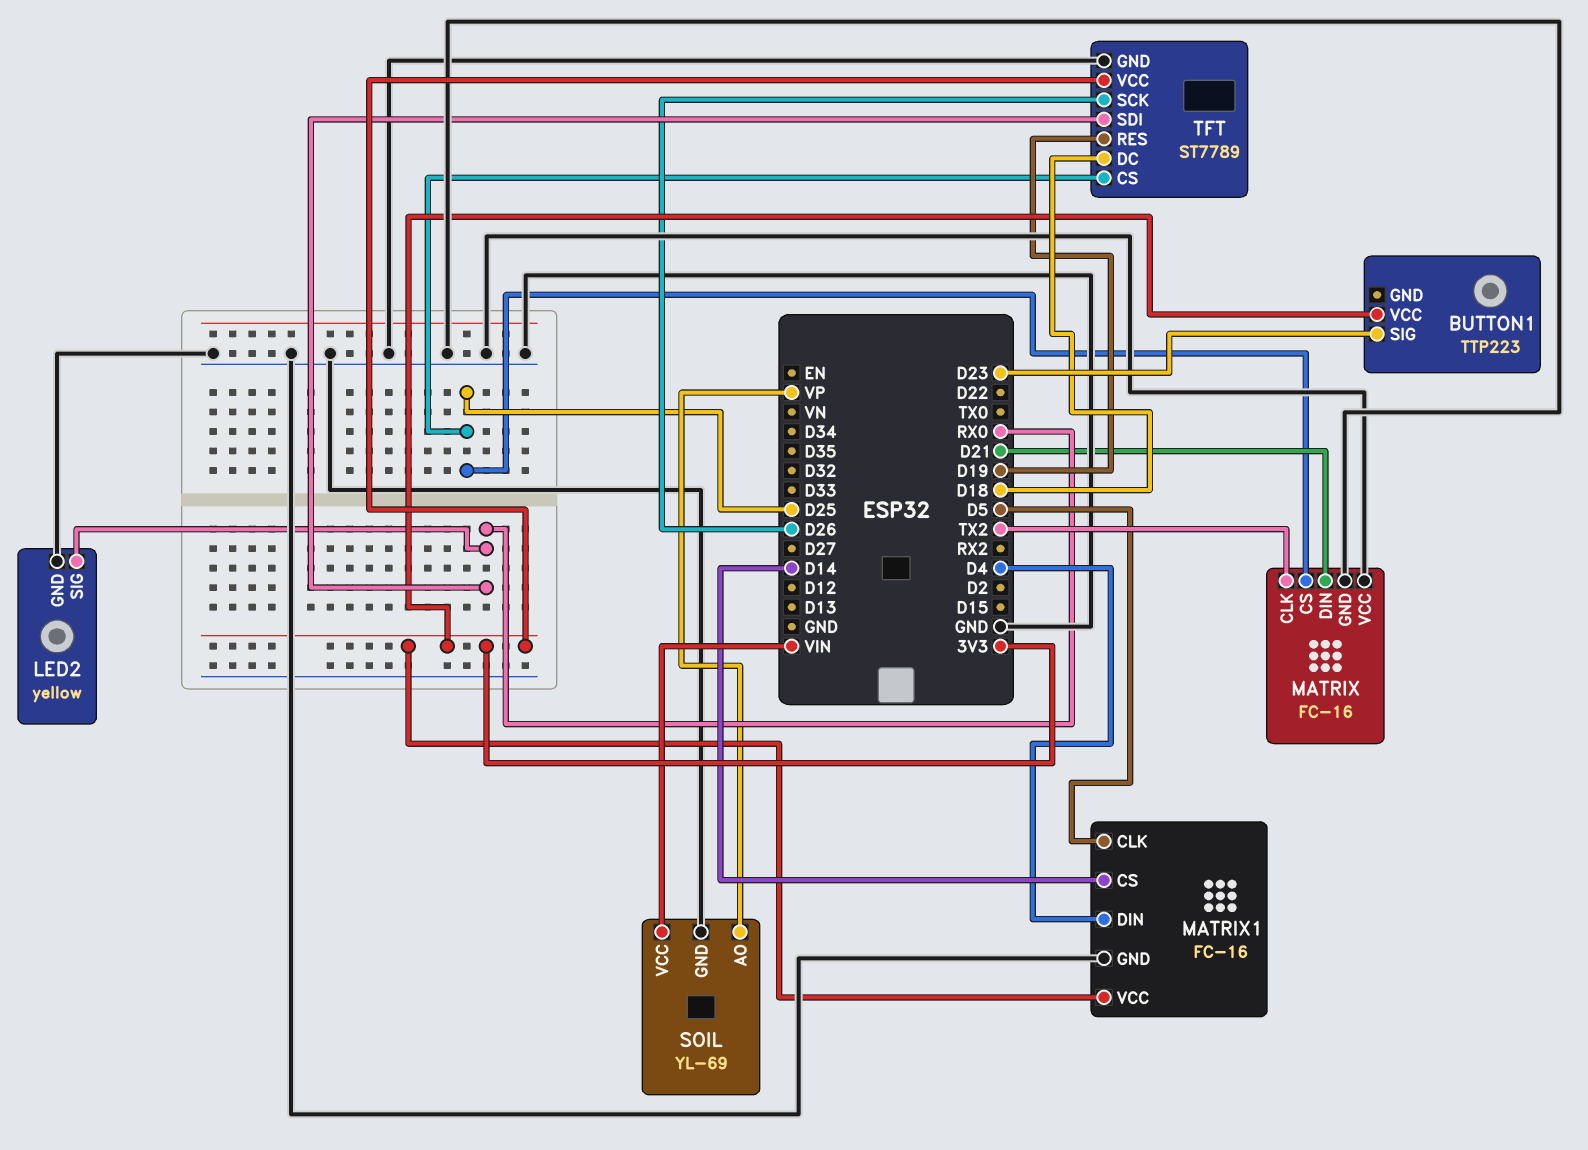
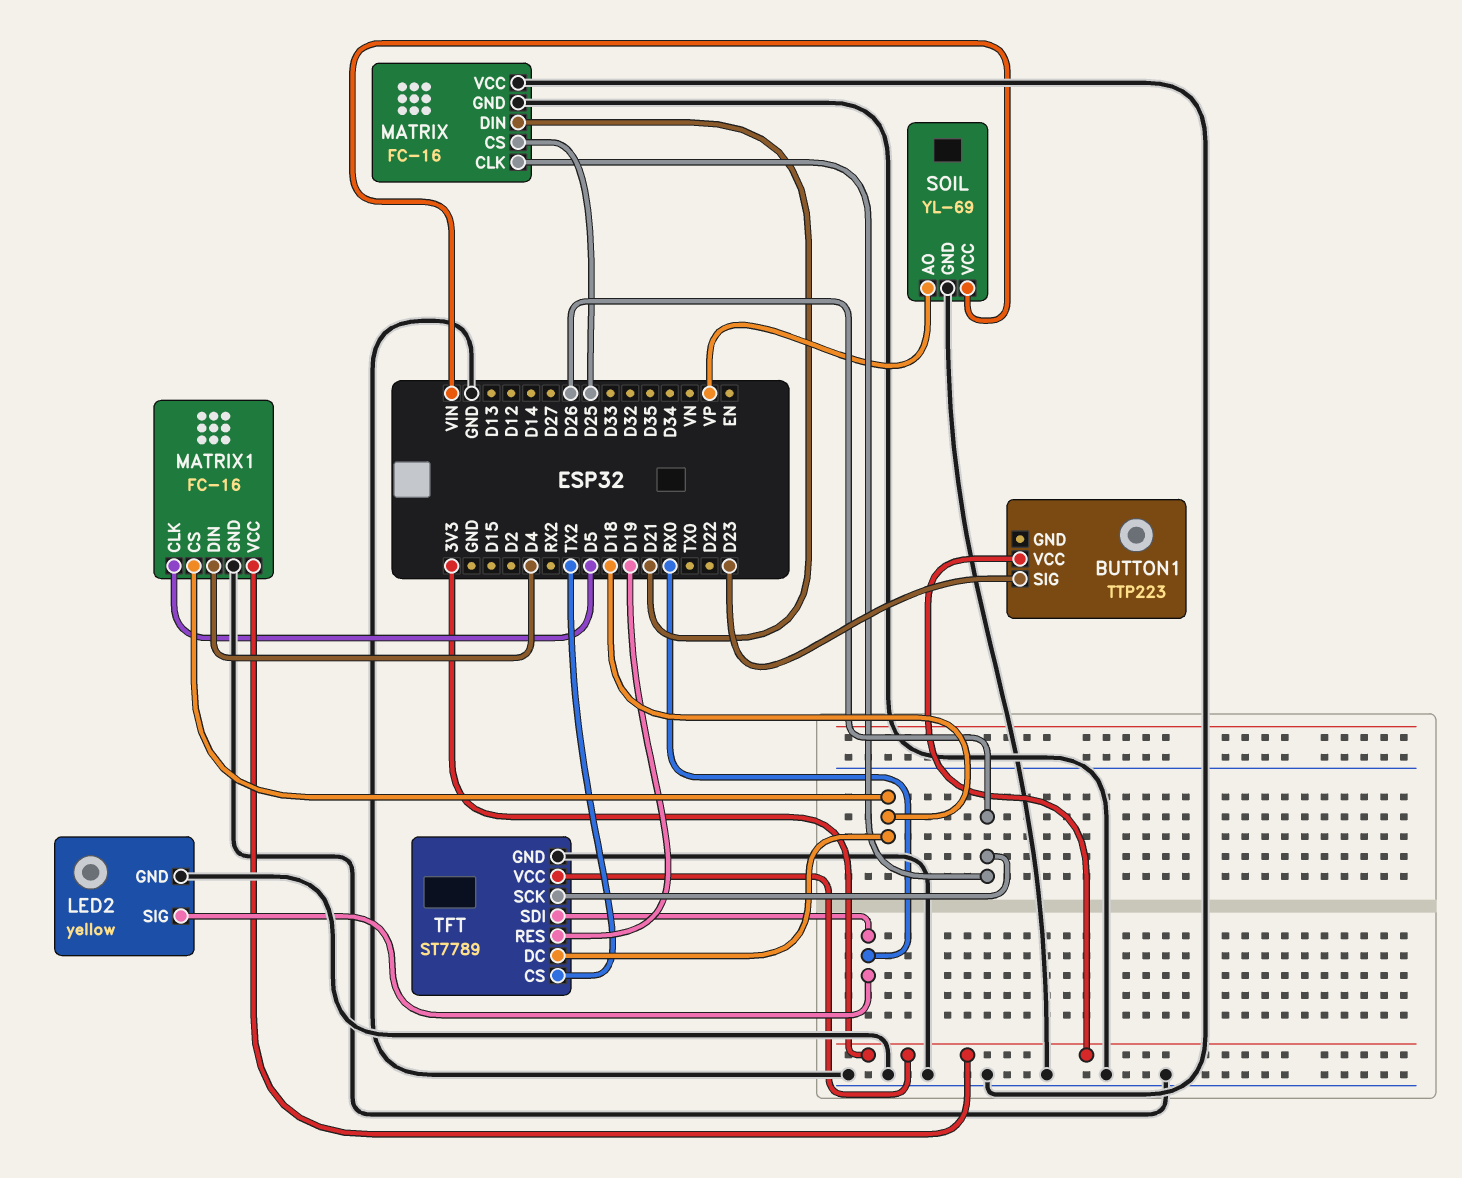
MATRIX pin CLK: TX2 -> D26
MATRIX1 pin CS: D14 -> D18
TFT pin CS: D25 -> TX2

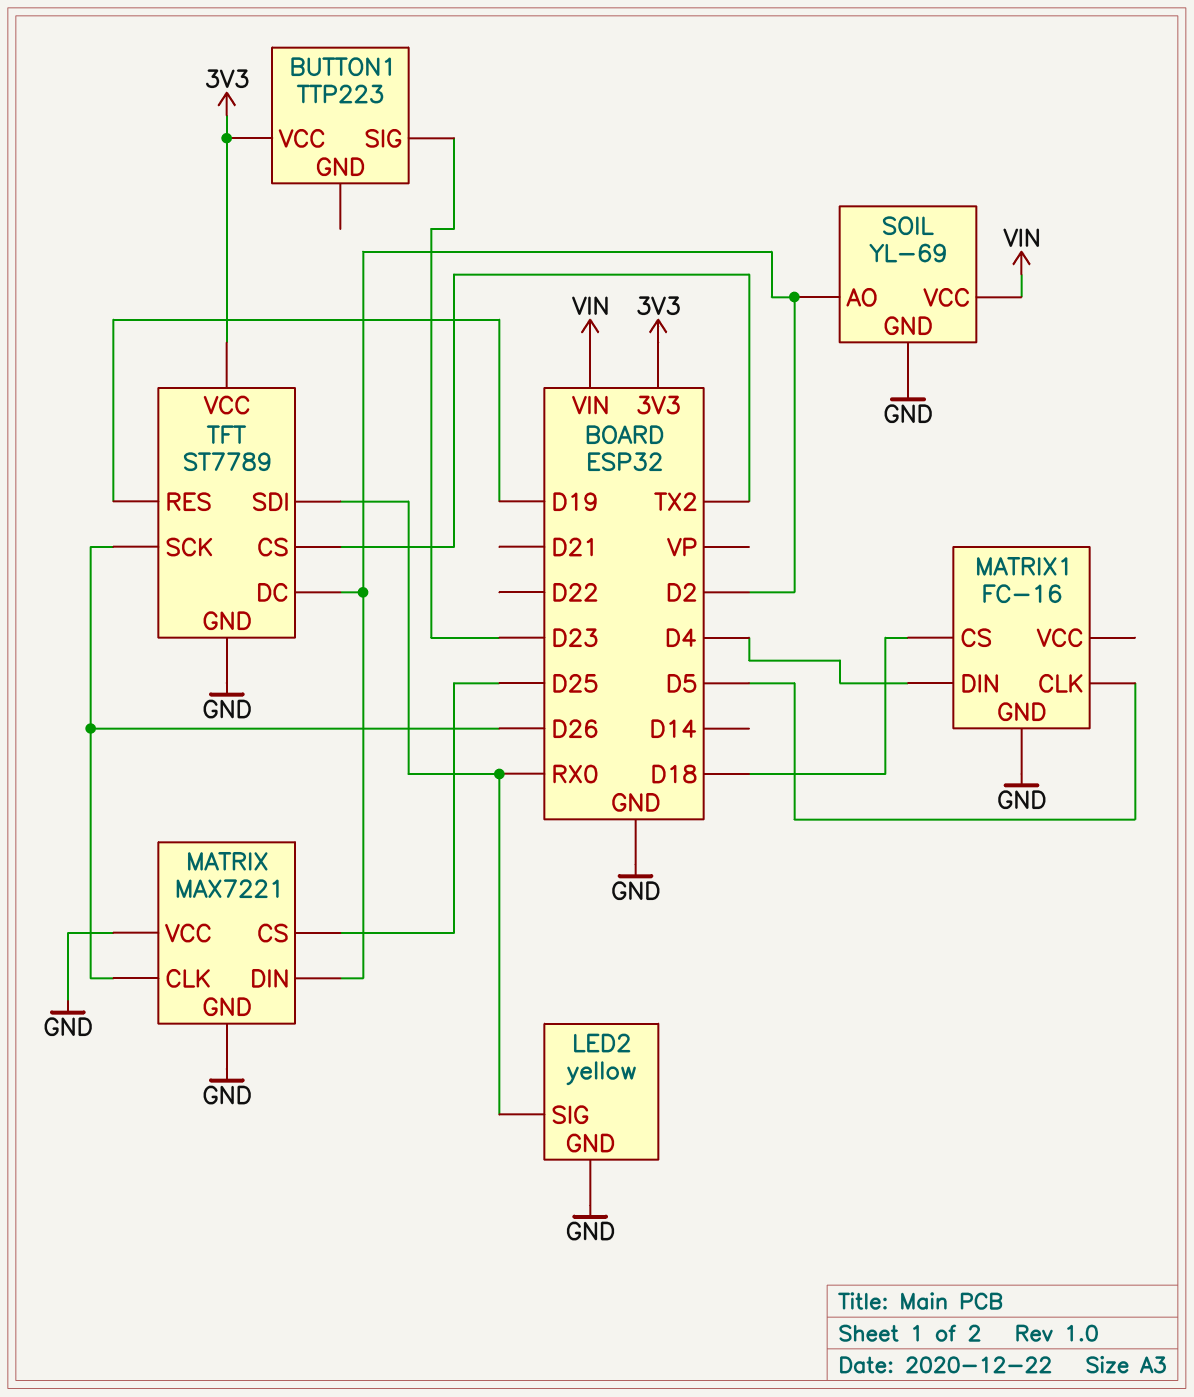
MATRIX: FC-16 -> MAX7221
MATRIX pin DIN: D21 -> D2
MATRIX1 pin VCC: 3V3 -> none
SOIL pin AO: VP -> D2
TFT pin DC: D18 -> D2

